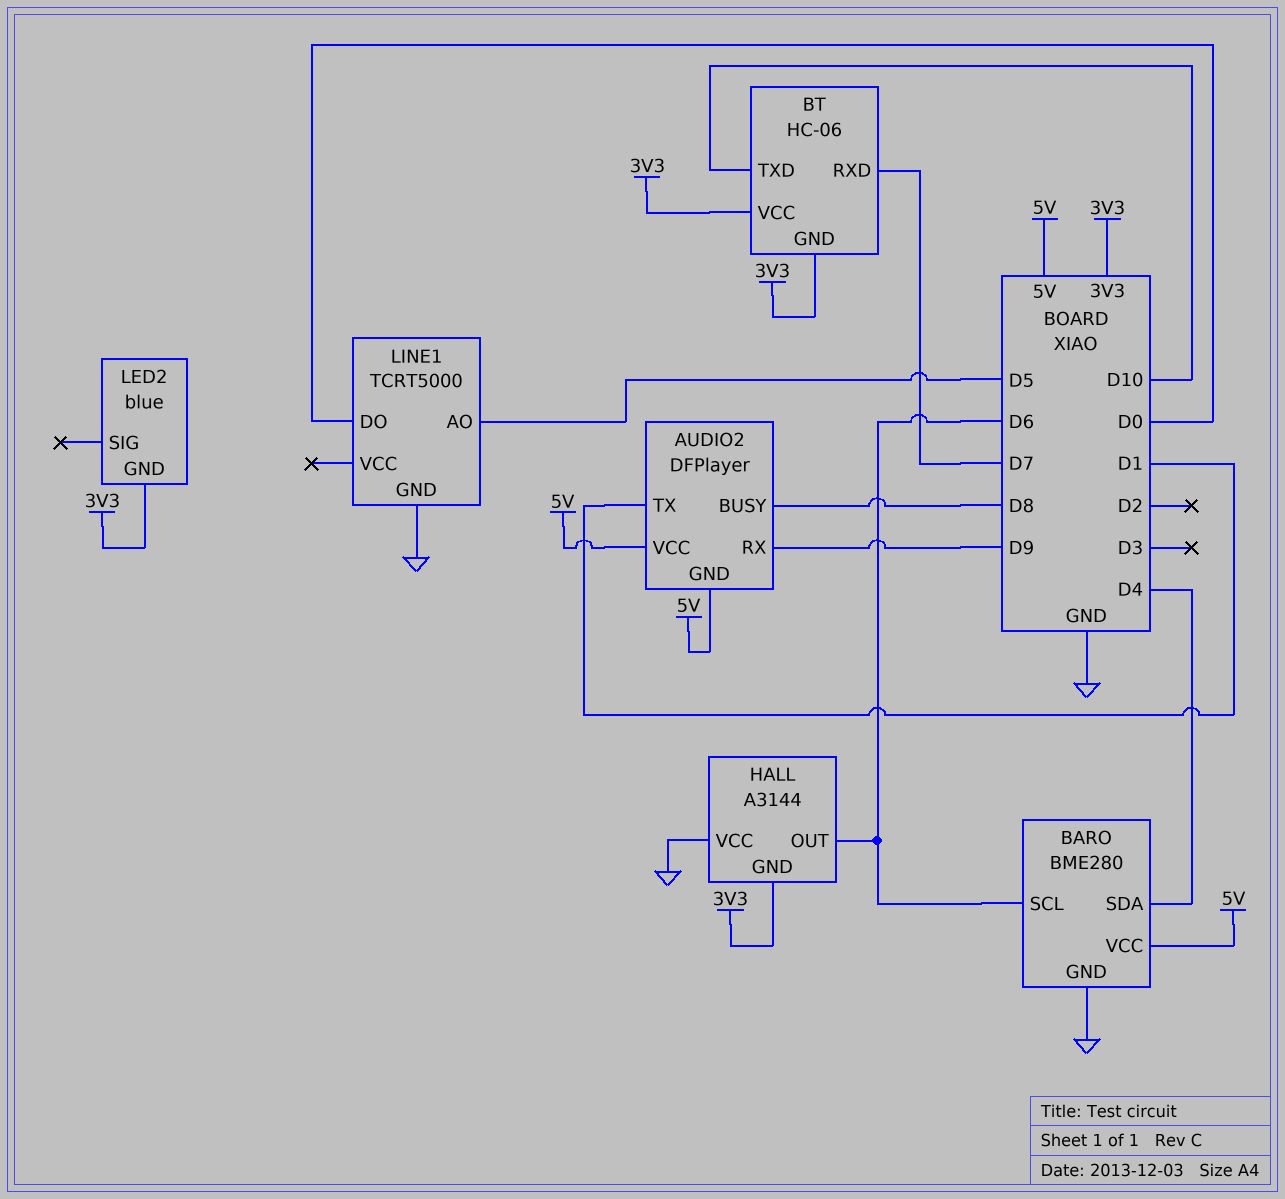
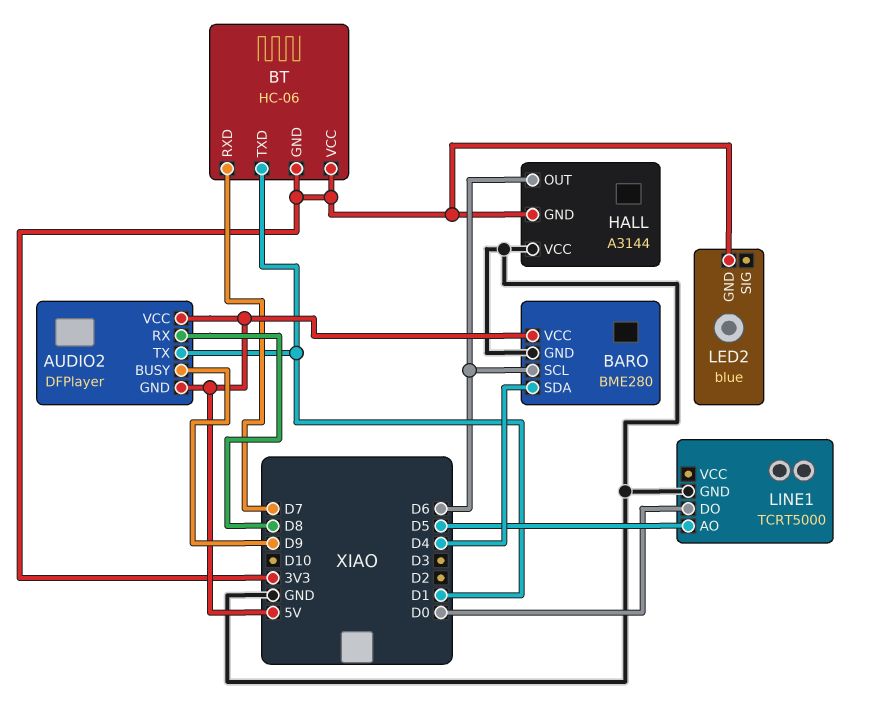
AUDIO2 pin BUSY: D8 -> D9
AUDIO2 pin RX: D9 -> D8
BT pin TXD: D10 -> D1

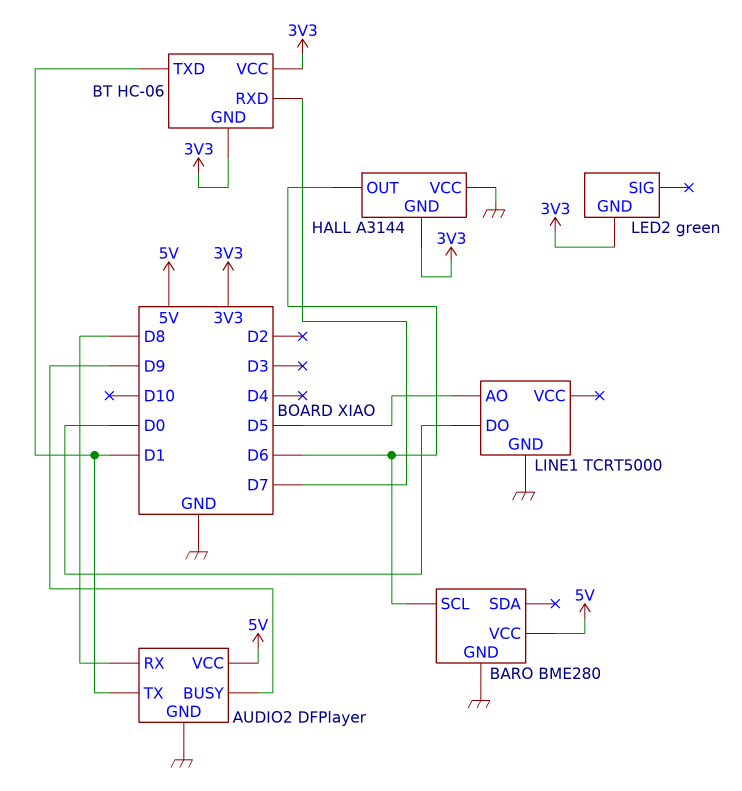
AUDIO2 pin GND: 5V -> GND
BARO pin SDA: D4 -> none
LED2: blue -> green

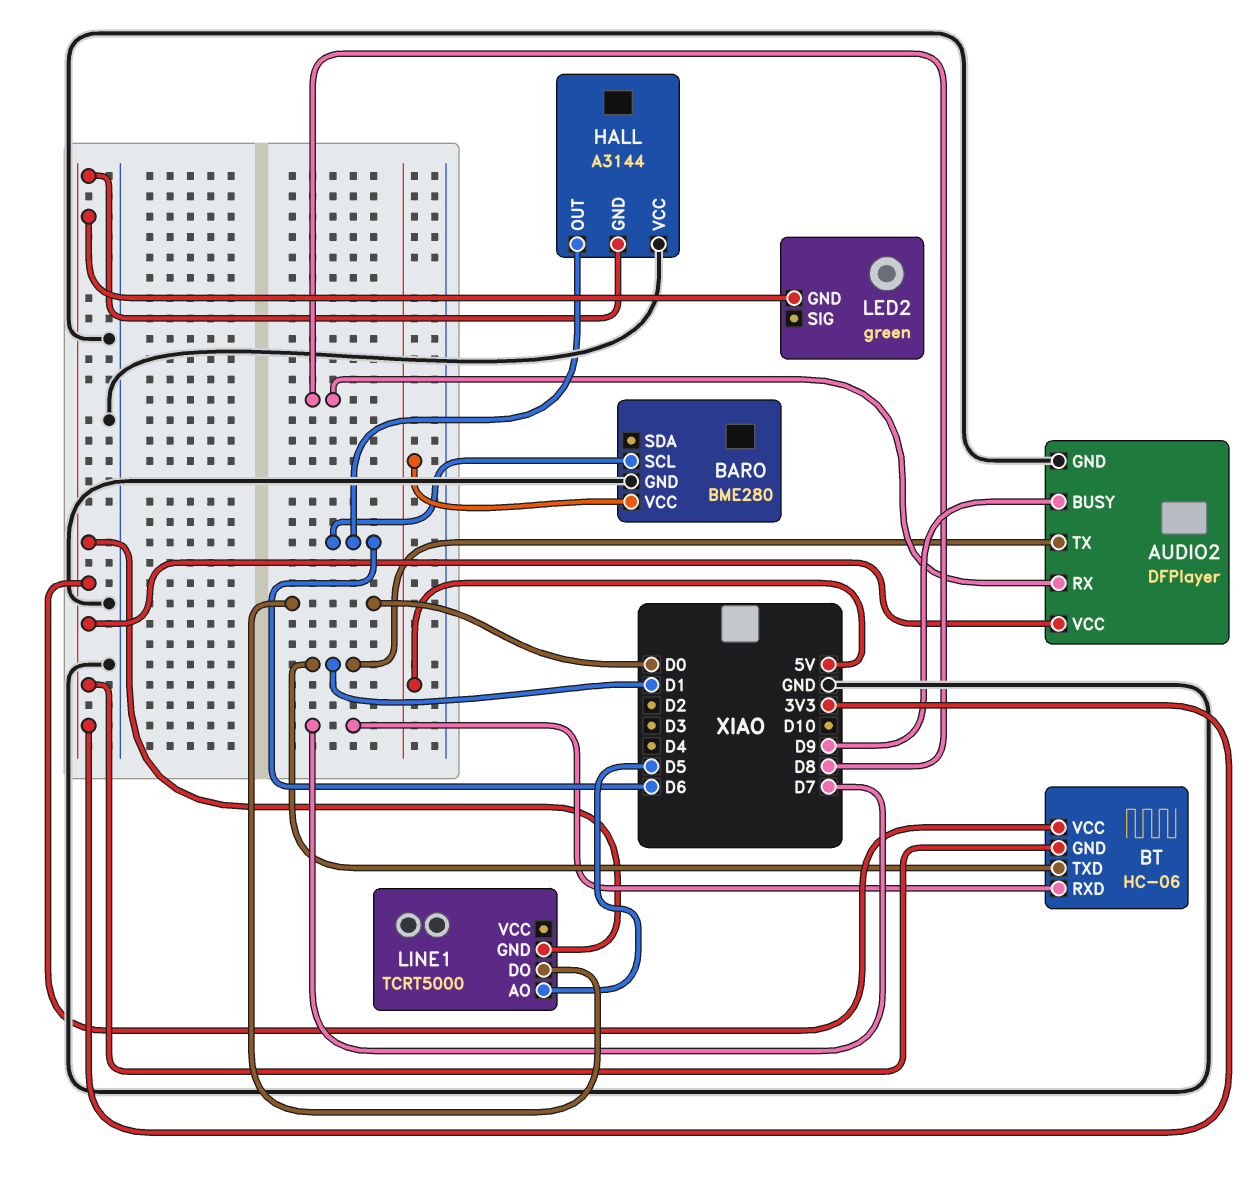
AUDIO2 pin VCC: 5V -> 3V3
LINE1 pin GND: GND -> 3V3

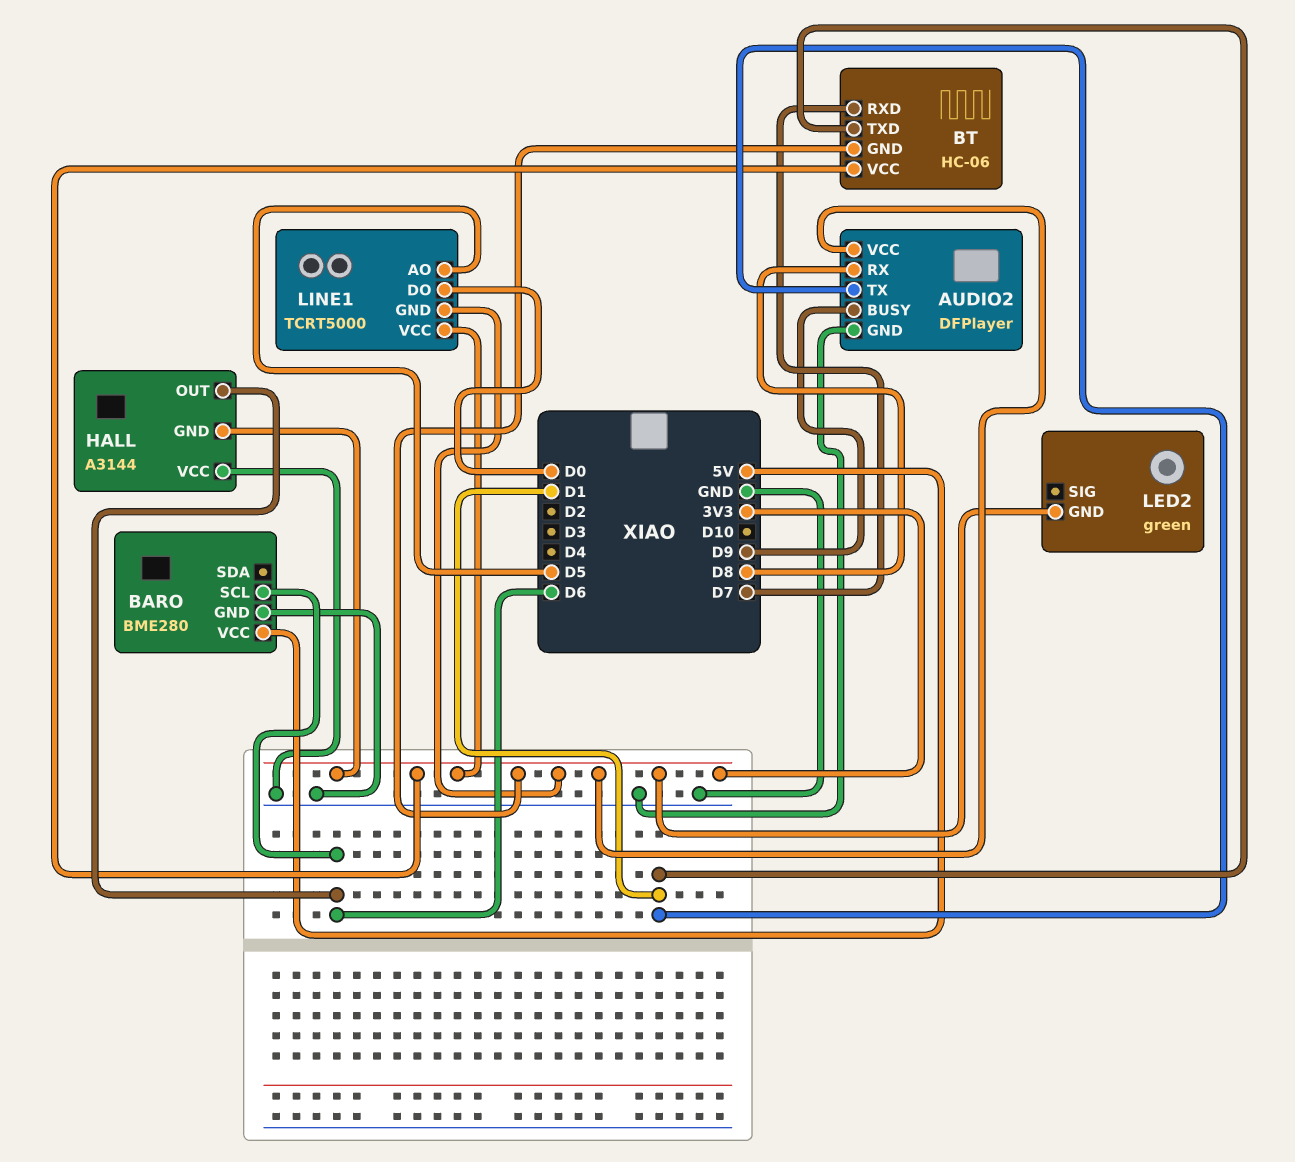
LINE1 pin VCC: none -> 3V3

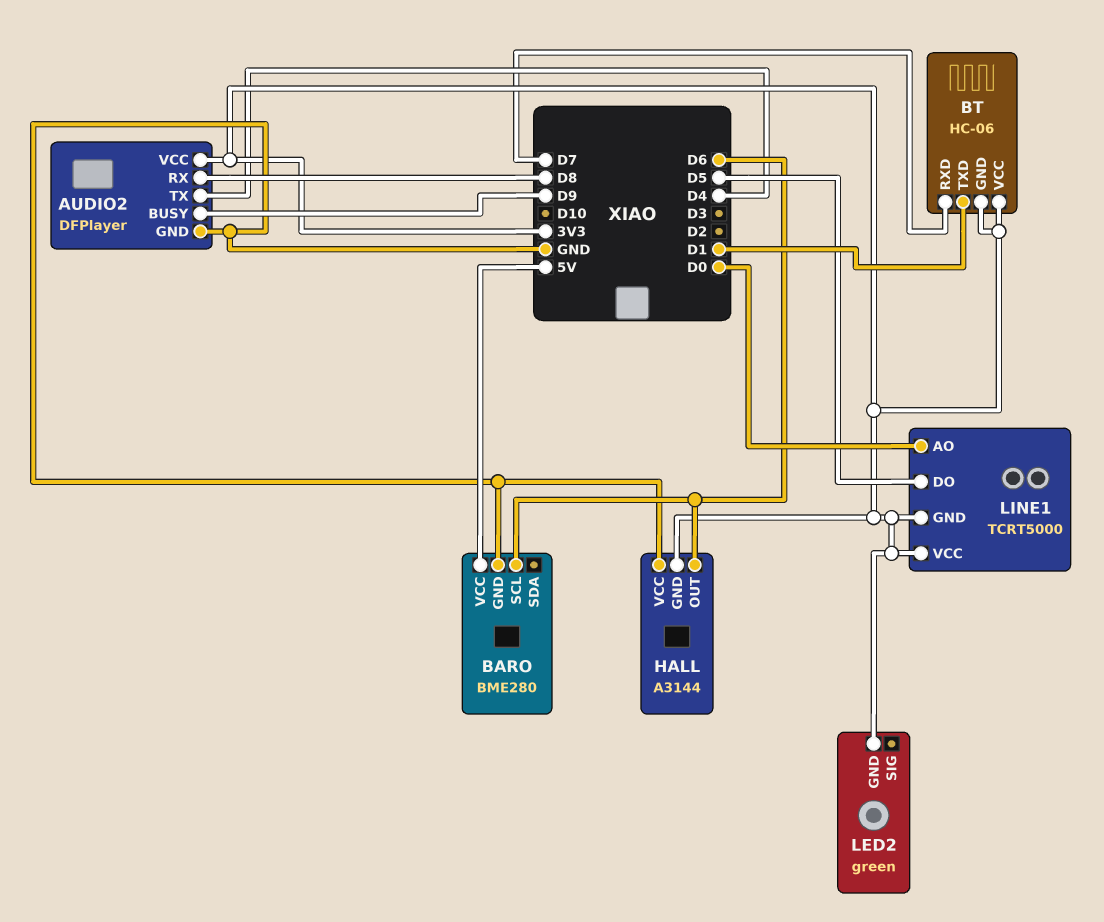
AUDIO2 pin TX: D1 -> D4
LINE1 pin AO: D5 -> D0
LINE1 pin DO: D0 -> D5

